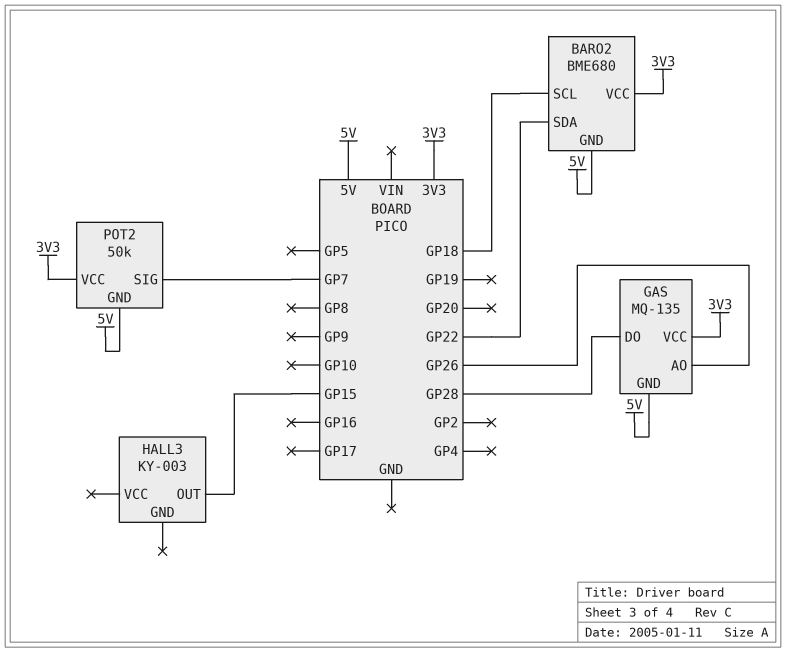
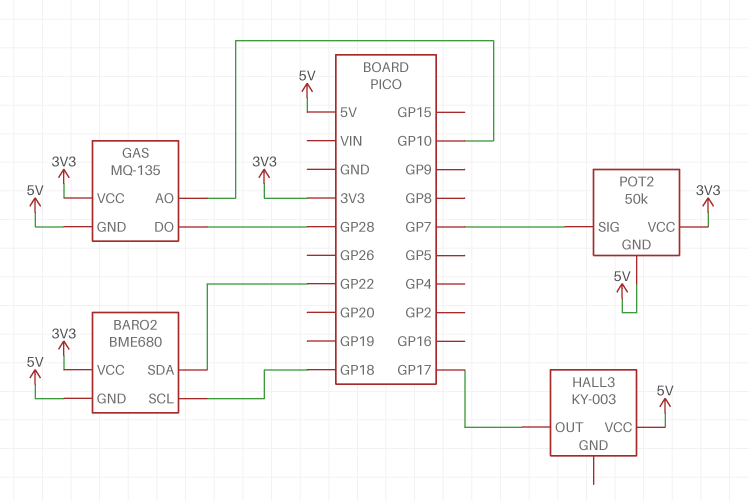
GAS pin AO: GP26 -> GP10
HALL3 pin OUT: GP15 -> GP17
HALL3 pin VCC: none -> 5V

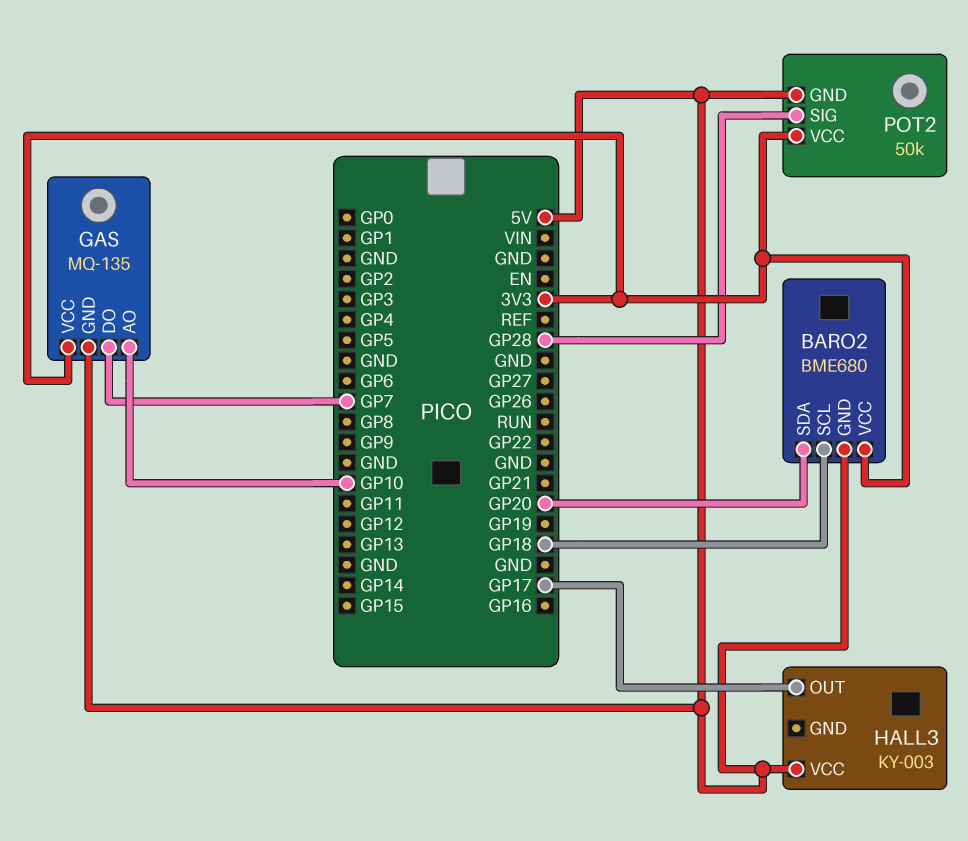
BARO2 pin SDA: GP22 -> GP20
GAS pin DO: GP28 -> GP7
POT2 pin SIG: GP7 -> GP28

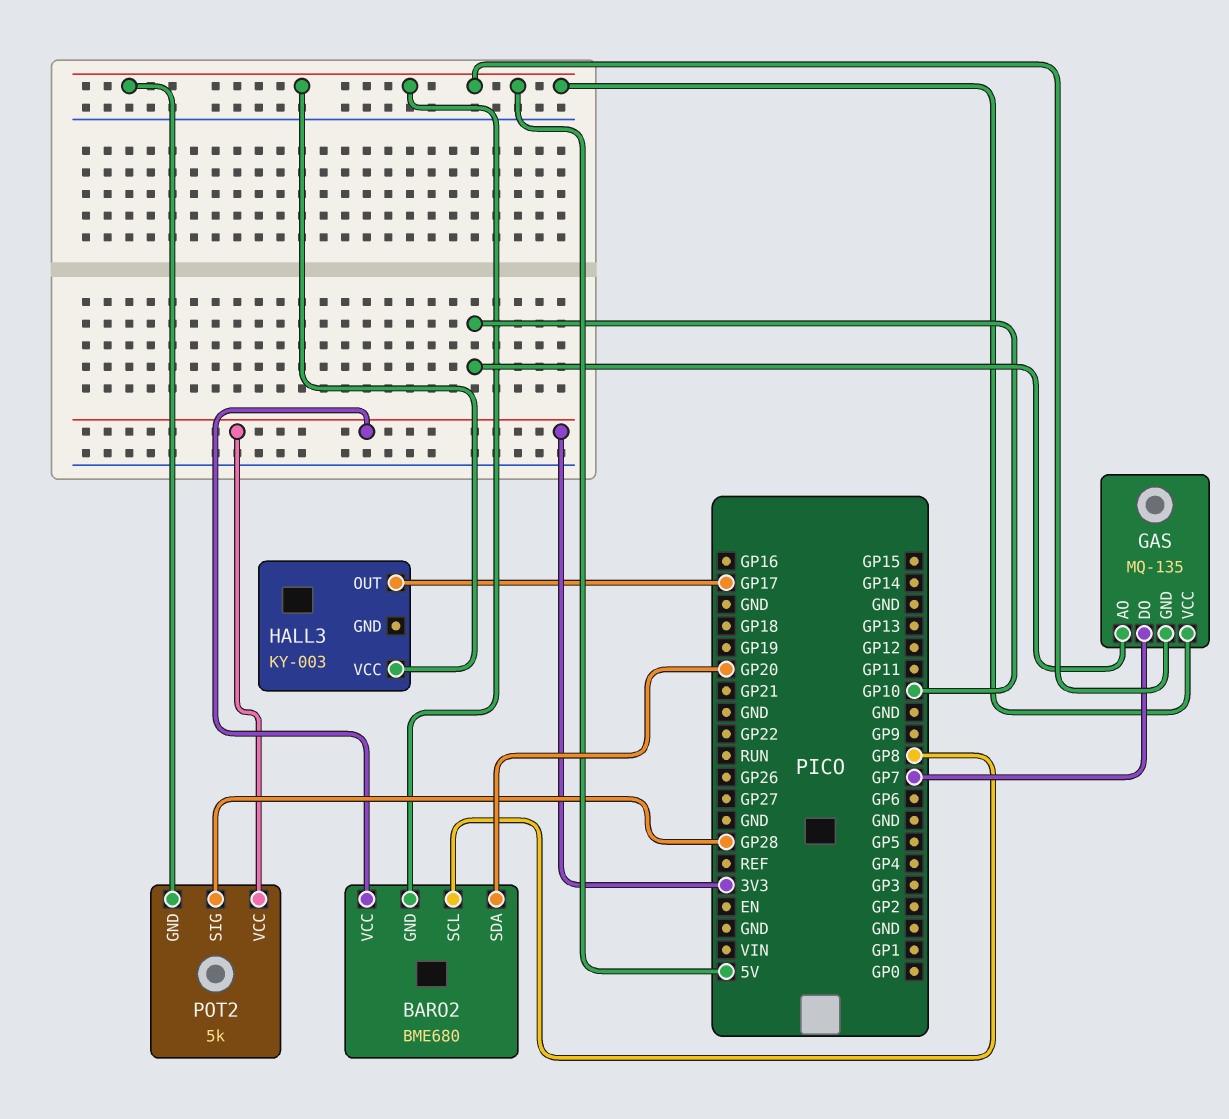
BARO2 pin SCL: GP18 -> GP8
GAS pin VCC: 3V3 -> 5V
POT2: 50k -> 5k

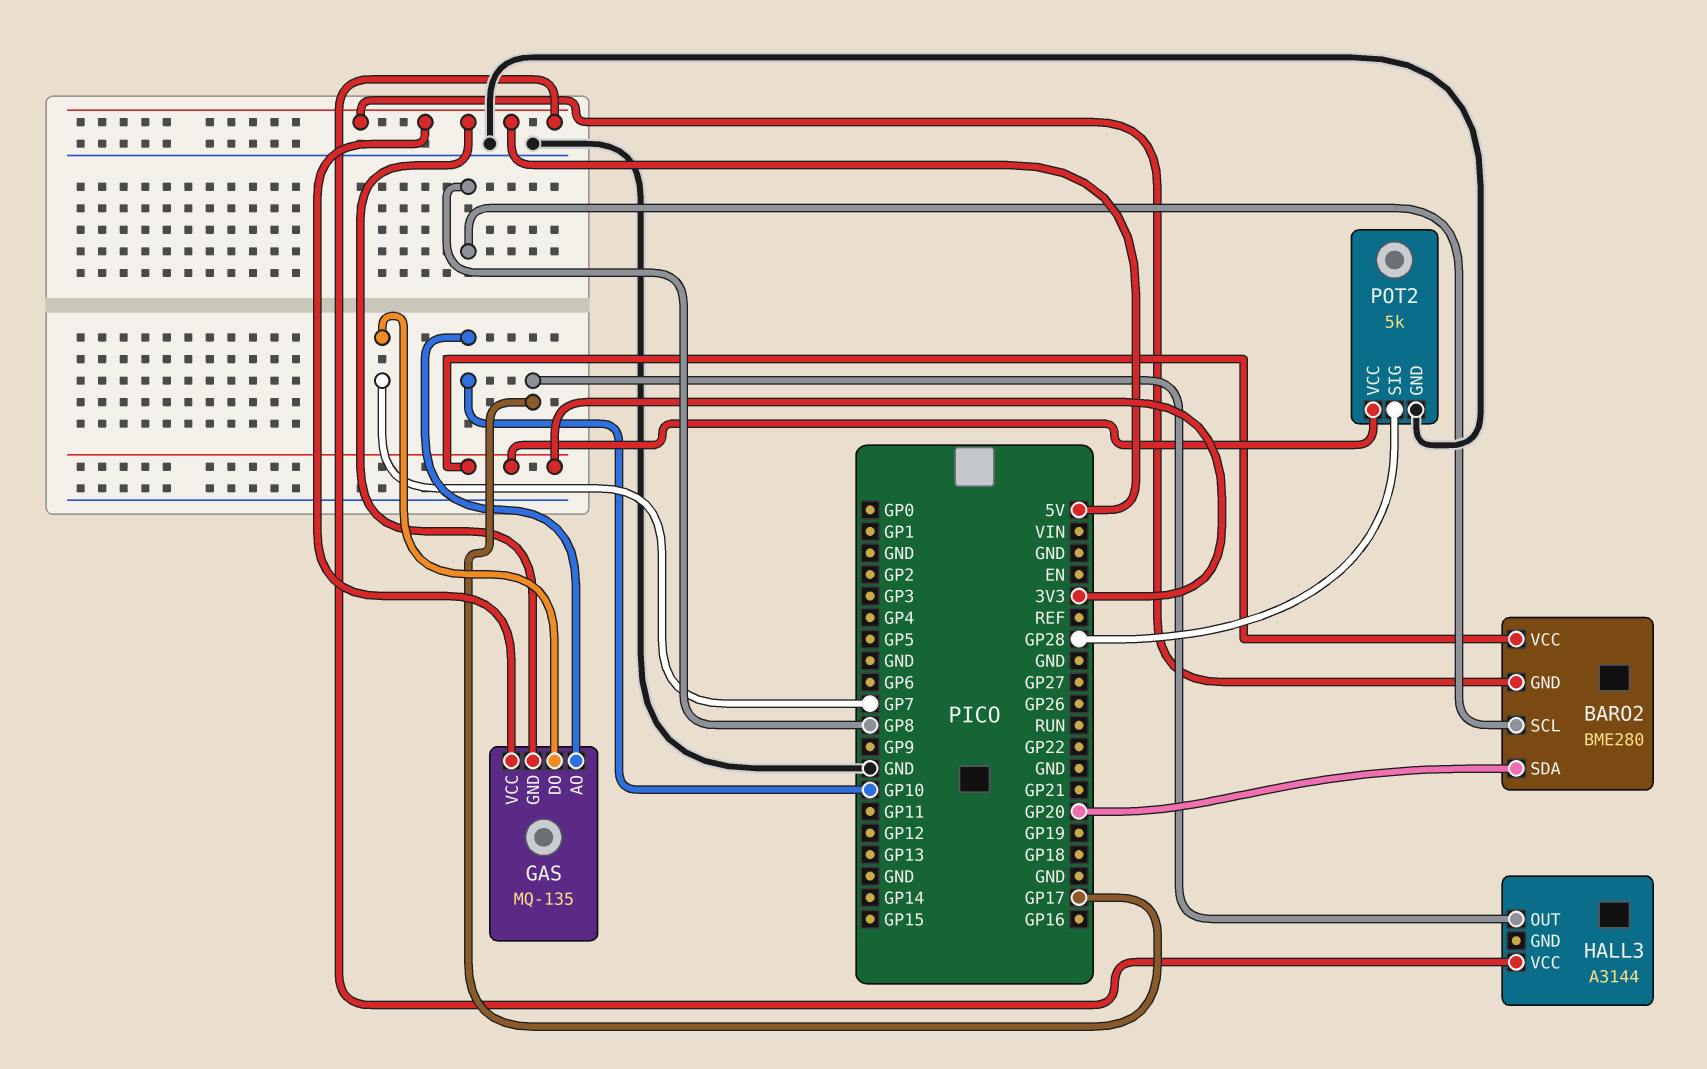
BARO2: BME680 -> BME280
HALL3: KY-003 -> A3144
POT2 pin GND: 5V -> GND

